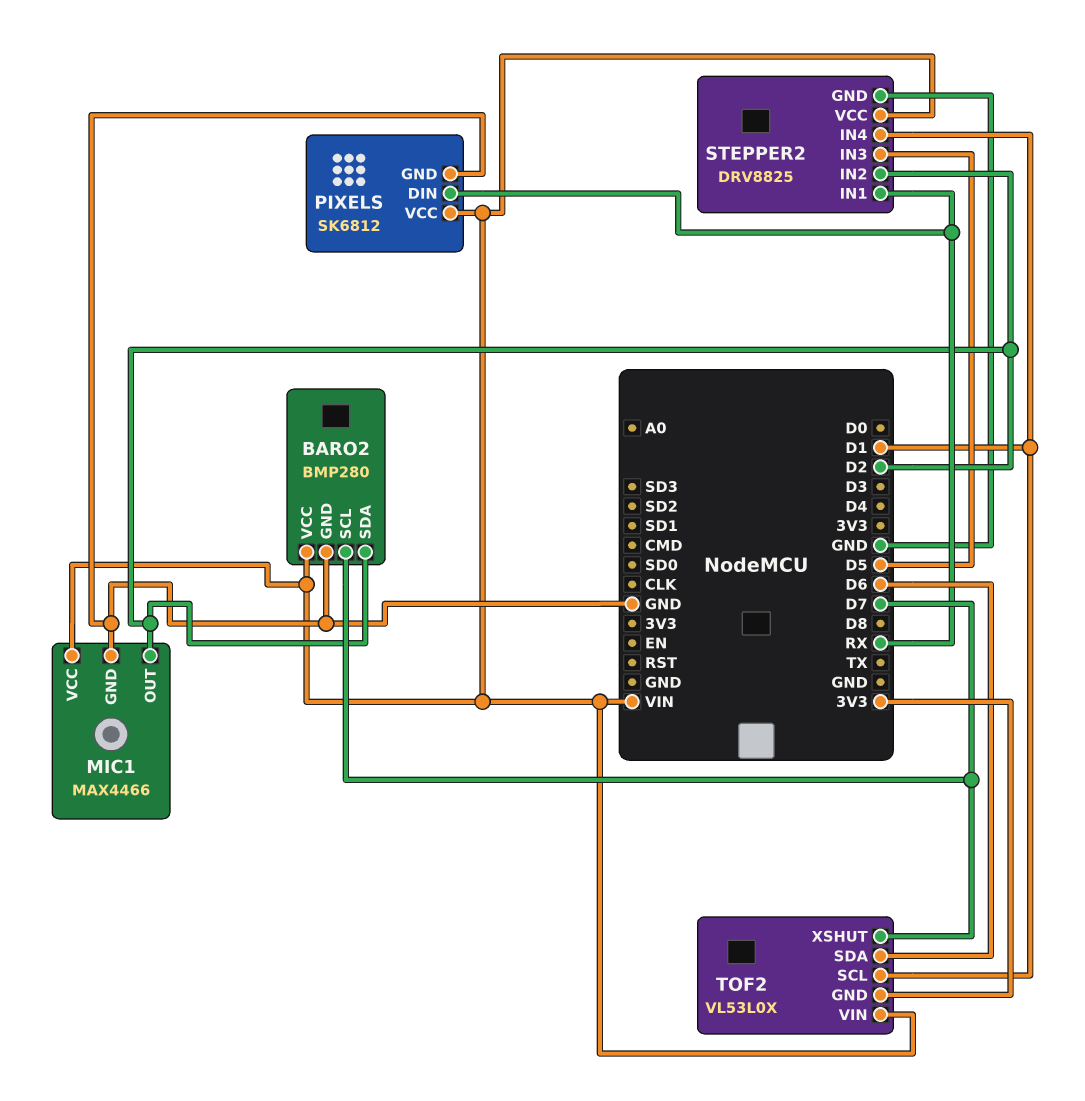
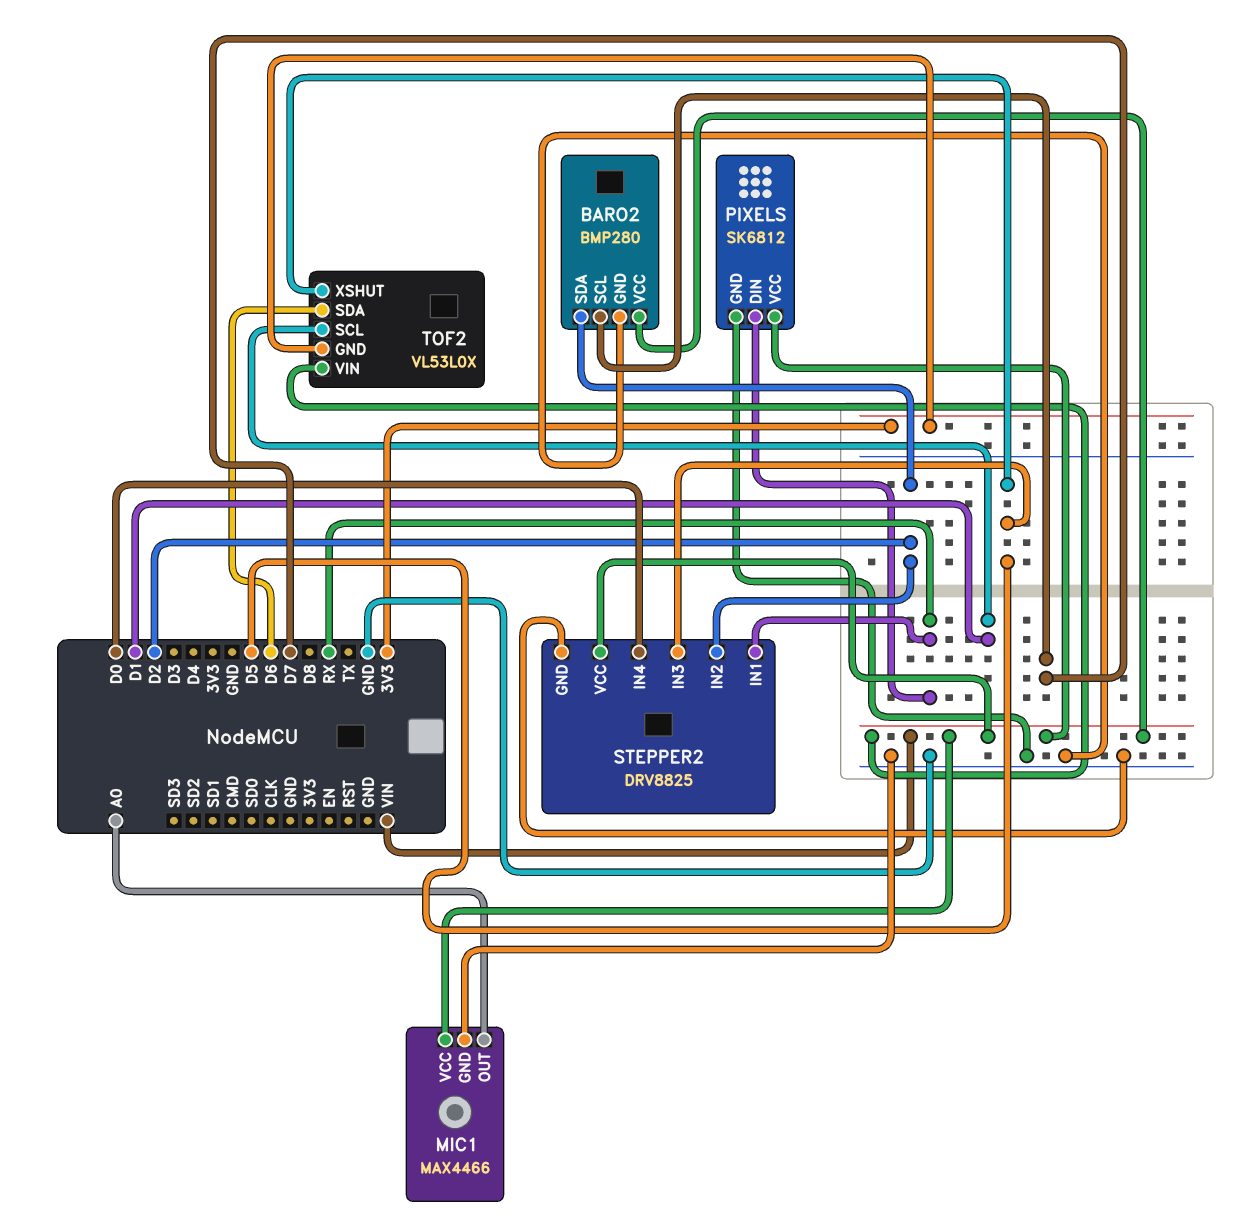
MIC1 pin OUT: D2 -> A0
STEPPER2 pin IN4: D1 -> D0
TOF2 pin XSHUT: D7 -> D5

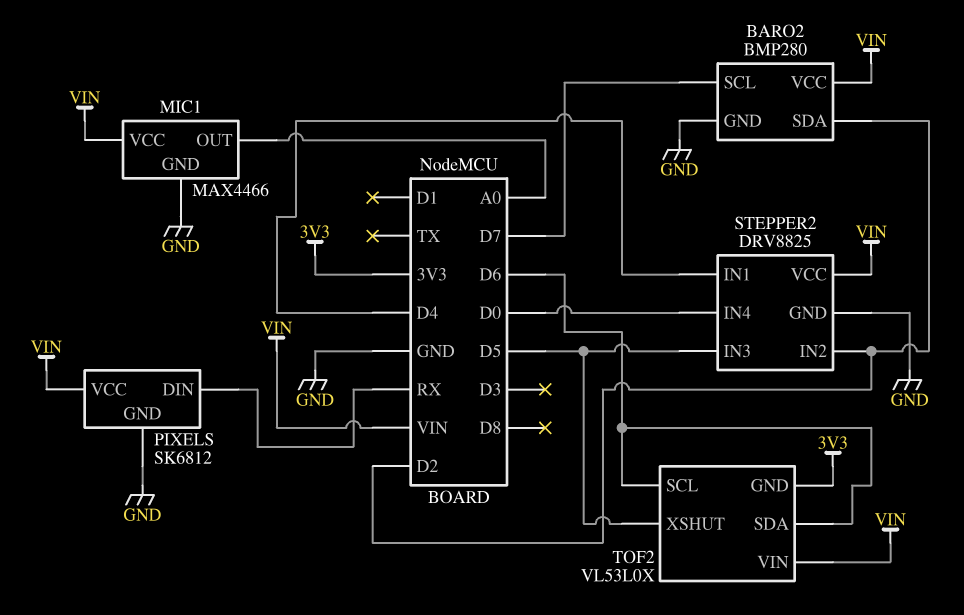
STEPPER2 pin IN1: RX -> D4
TOF2 pin SCL: D1 -> D6

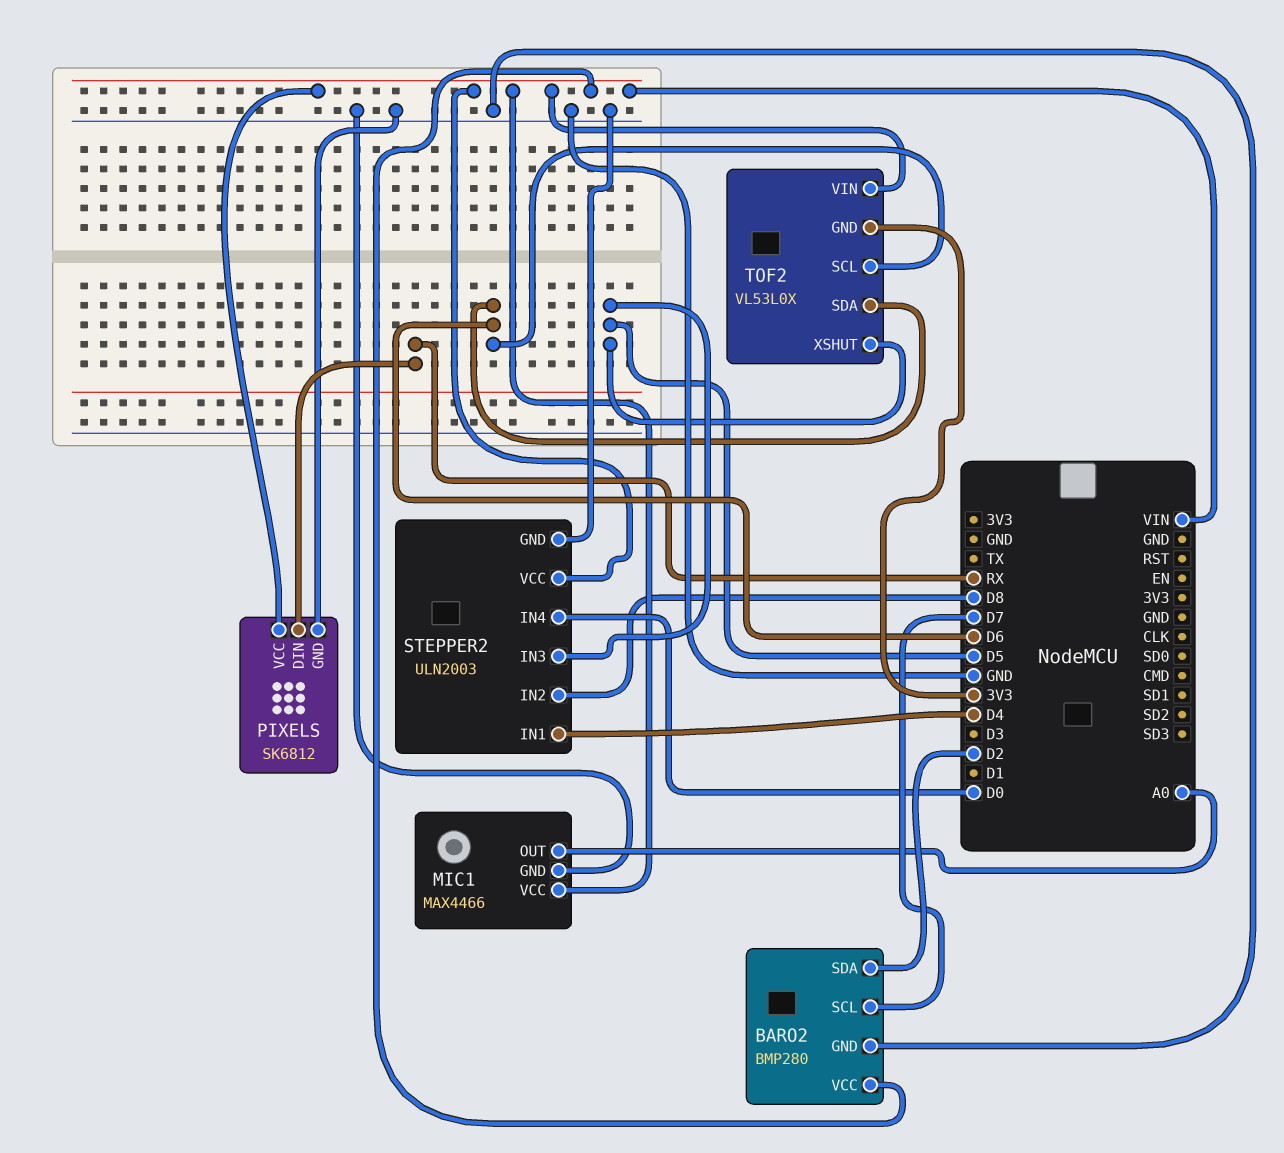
STEPPER2: DRV8825 -> ULN2003
STEPPER2 pin IN2: D2 -> D8

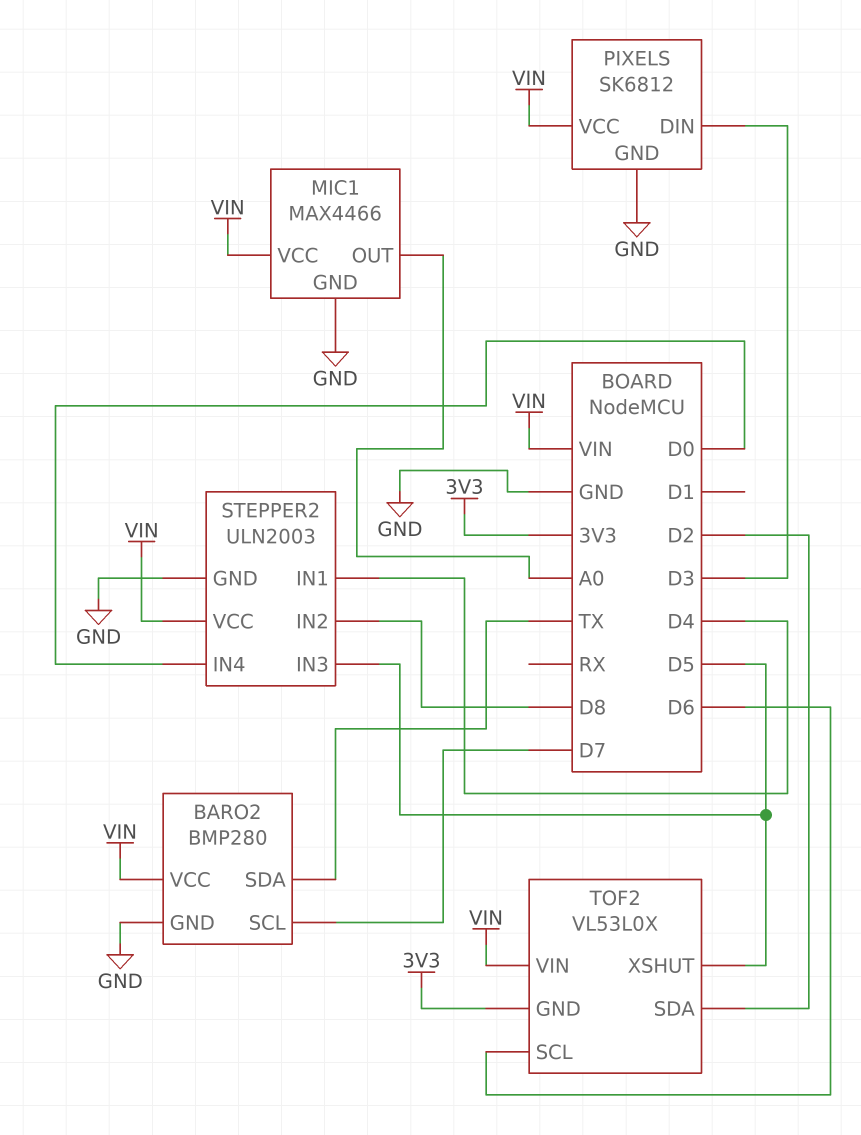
BARO2 pin SDA: D2 -> TX
PIXELS pin DIN: RX -> D3
TOF2 pin SDA: D6 -> D2

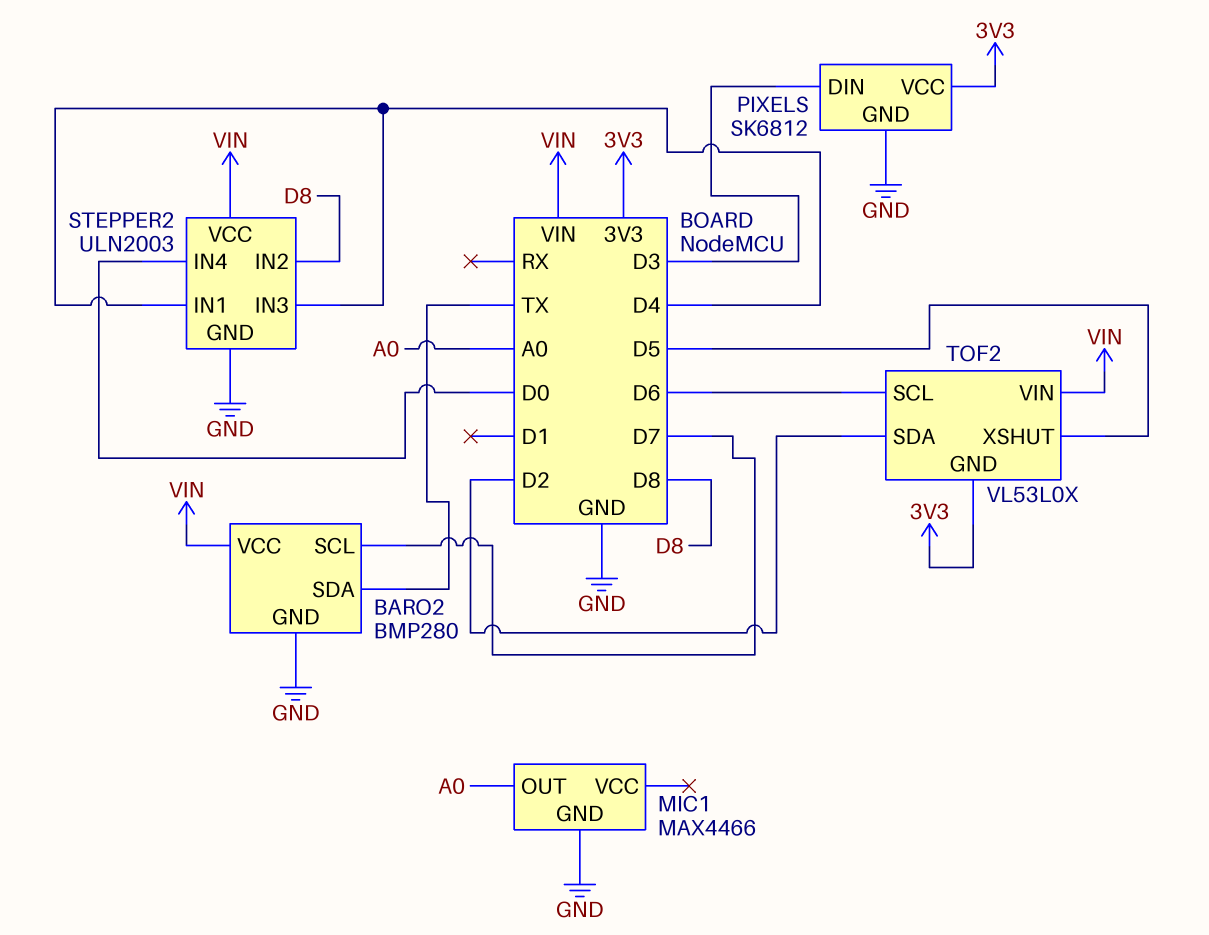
MIC1 pin VCC: VIN -> none
PIXELS pin VCC: VIN -> 3V3
STEPPER2 pin IN3: D5 -> D4

